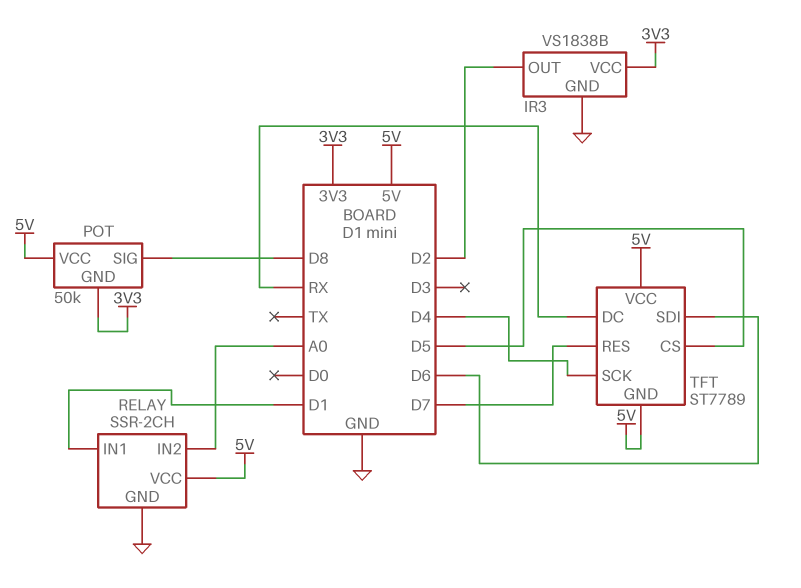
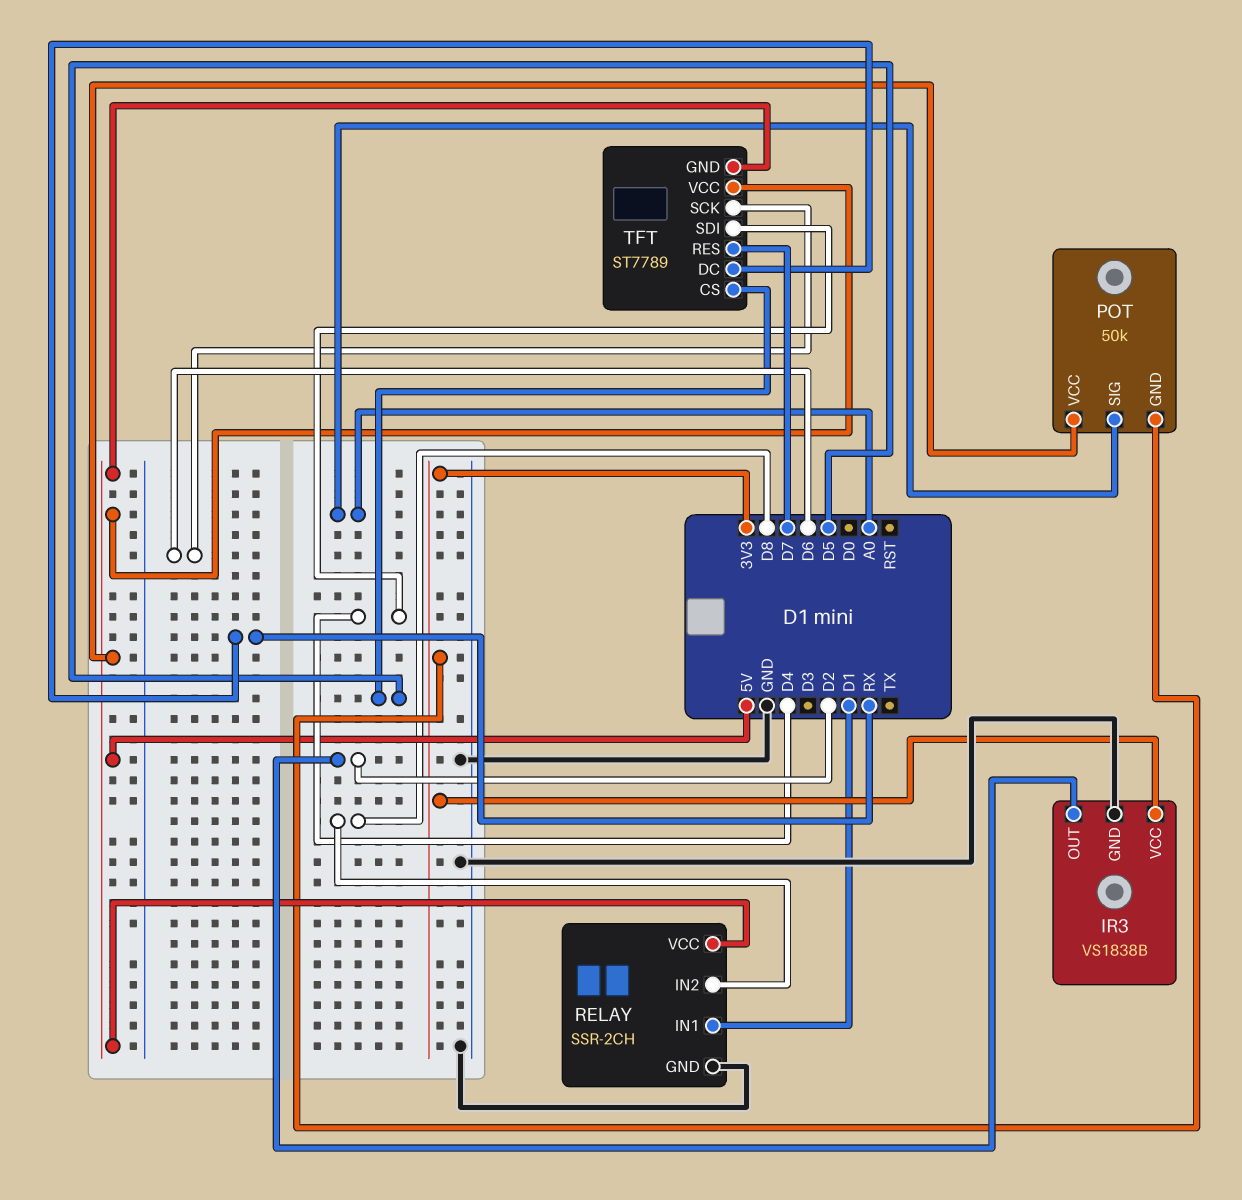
POT pin SIG: D8 -> A0
RELAY pin IN2: A0 -> D8
TFT pin SCK: D4 -> D6
TFT pin SDI: D6 -> D4

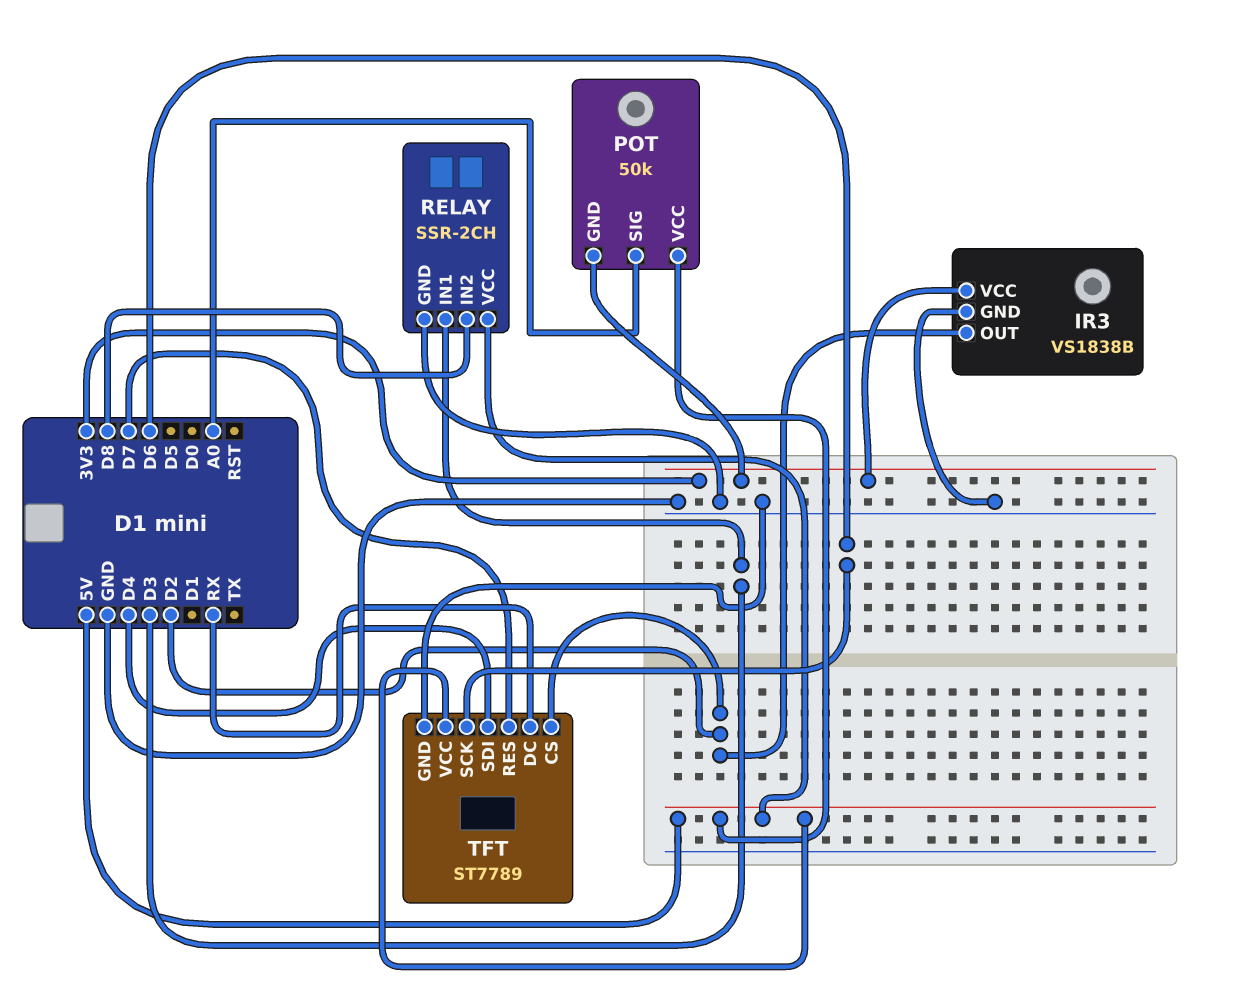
RELAY pin IN1: D1 -> D3
TFT pin CS: D5 -> D2
TFT pin GND: 5V -> GND

